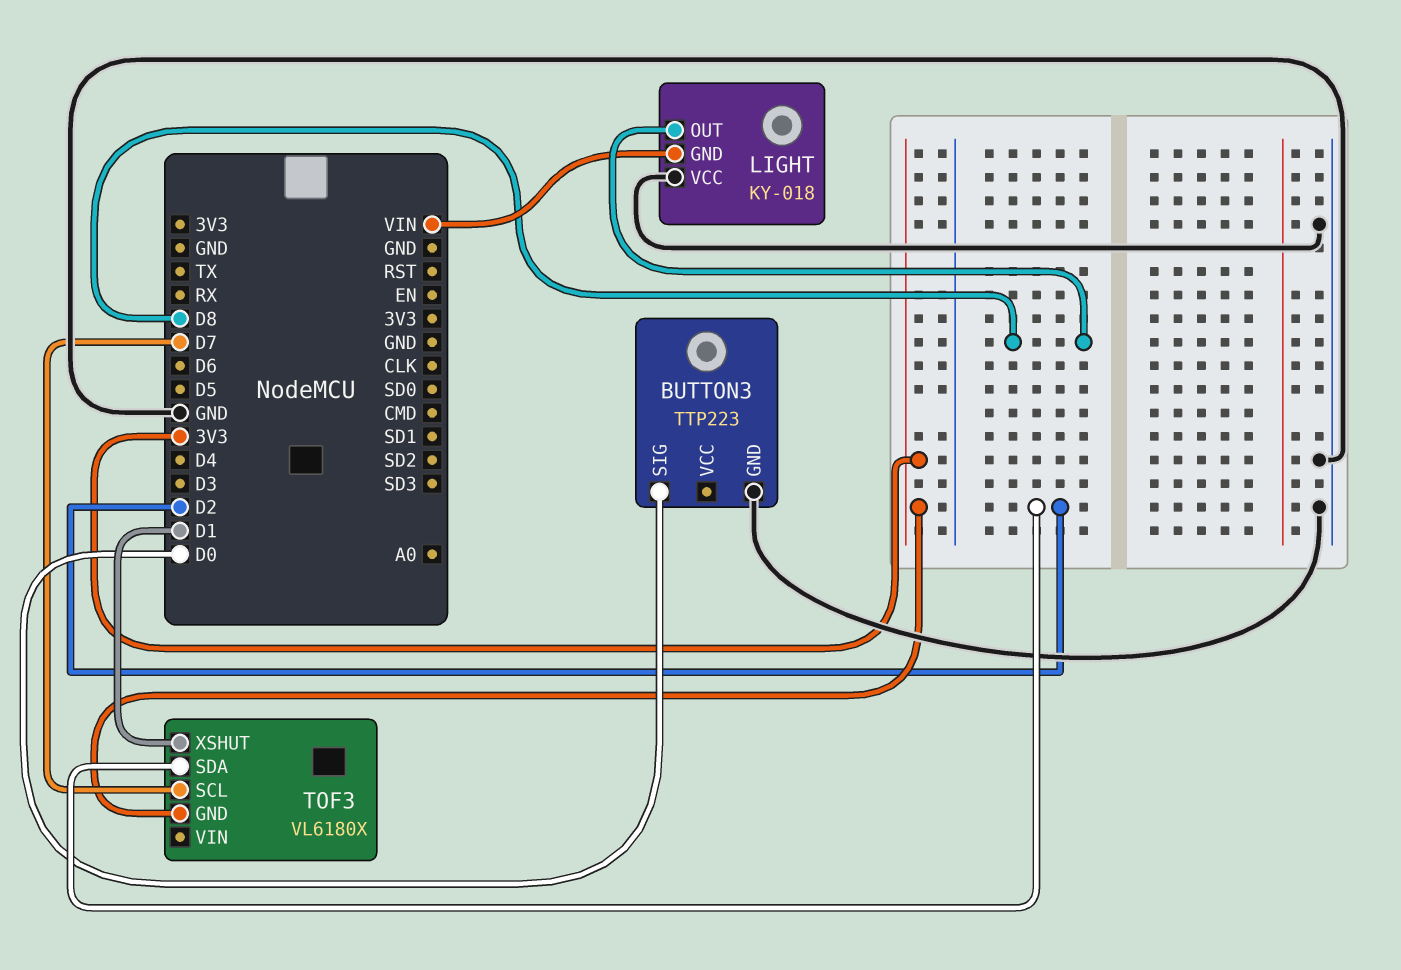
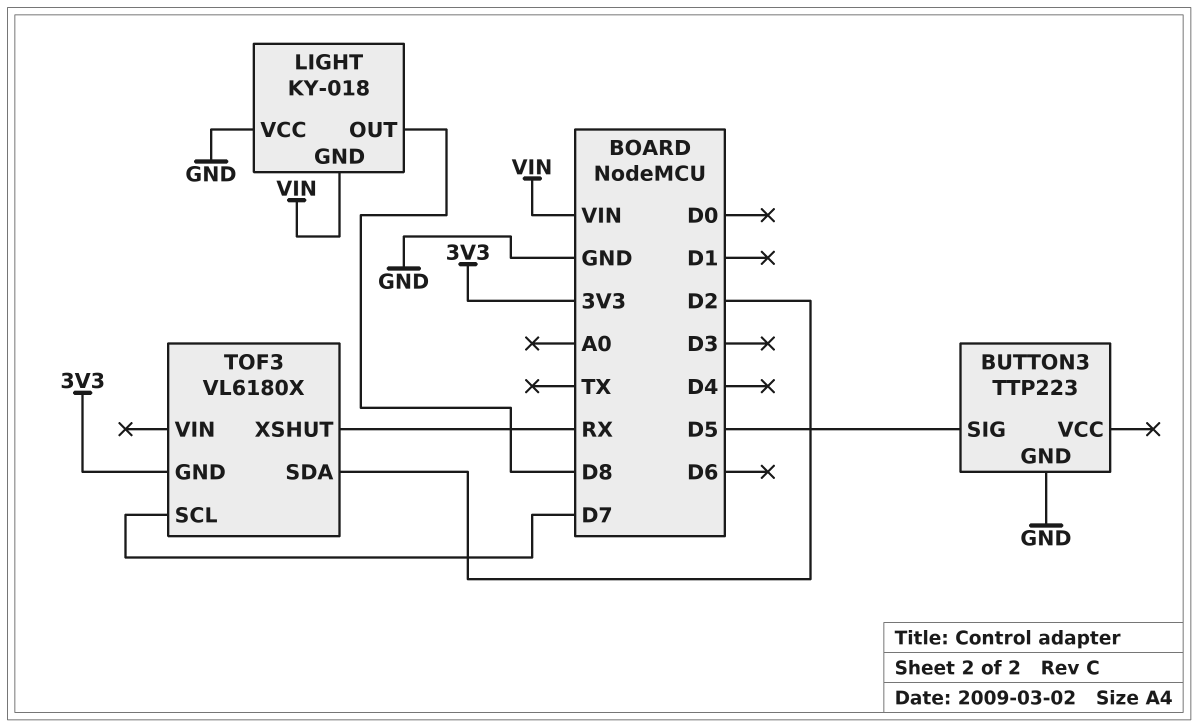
BUTTON3 pin SIG: D0 -> D5
TOF3 pin XSHUT: D1 -> RX

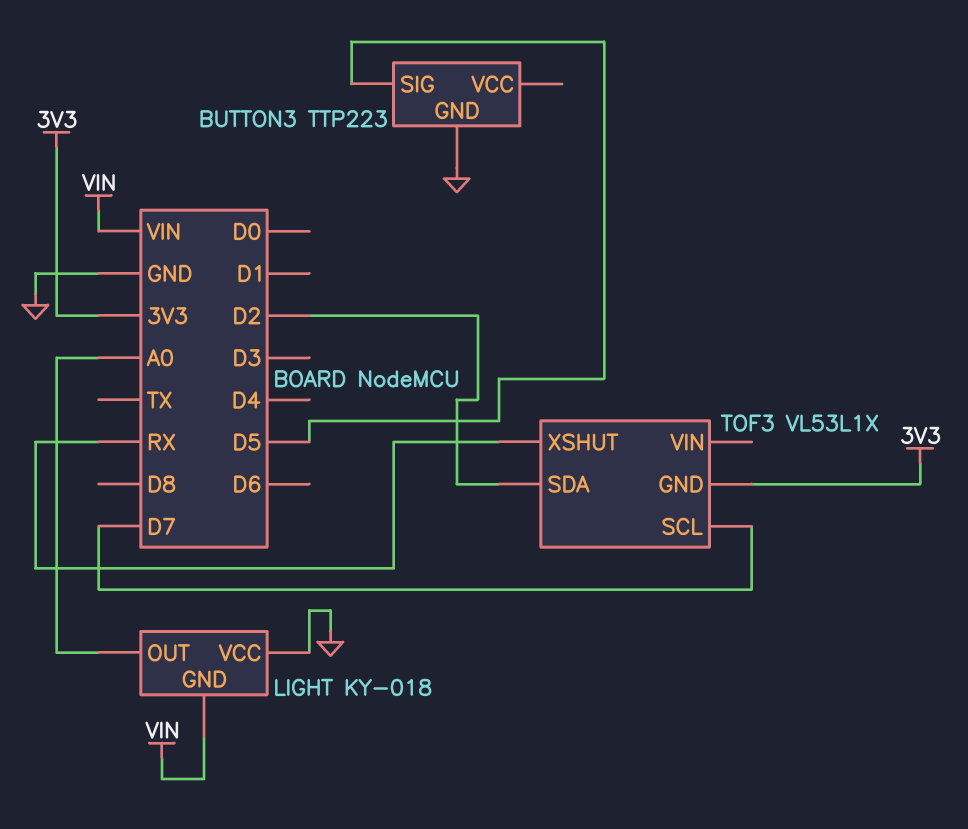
LIGHT pin OUT: D8 -> A0
TOF3: VL6180X -> VL53L1X

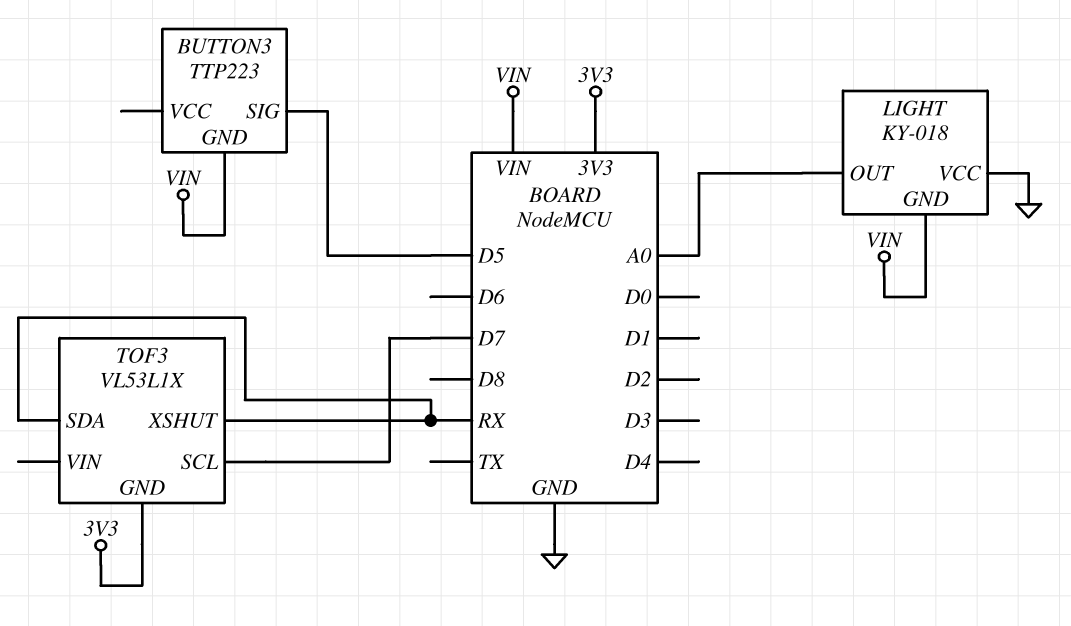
BUTTON3 pin GND: GND -> VIN
TOF3 pin SDA: D2 -> RX

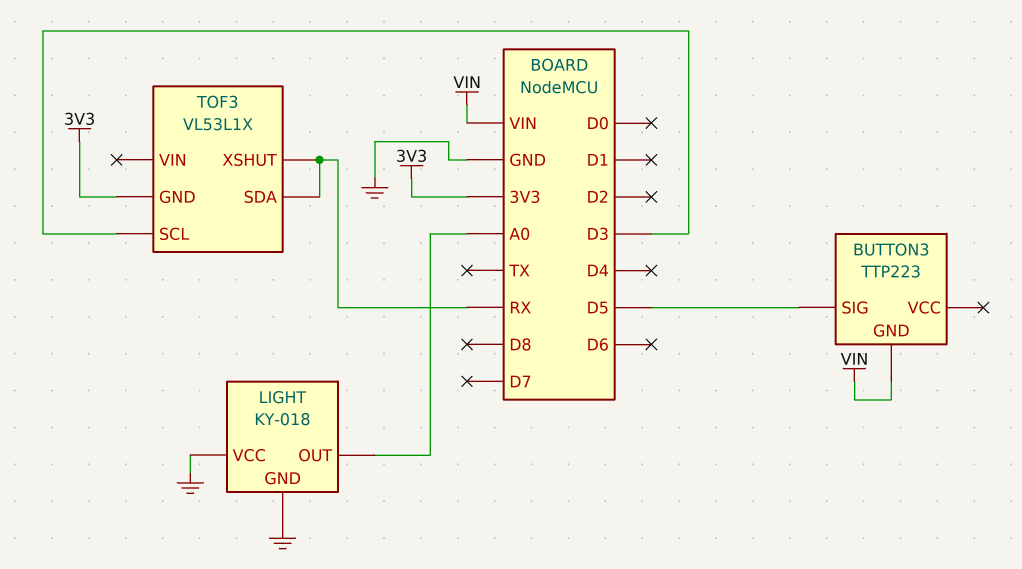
LIGHT pin GND: VIN -> GND
TOF3 pin SCL: D7 -> D3

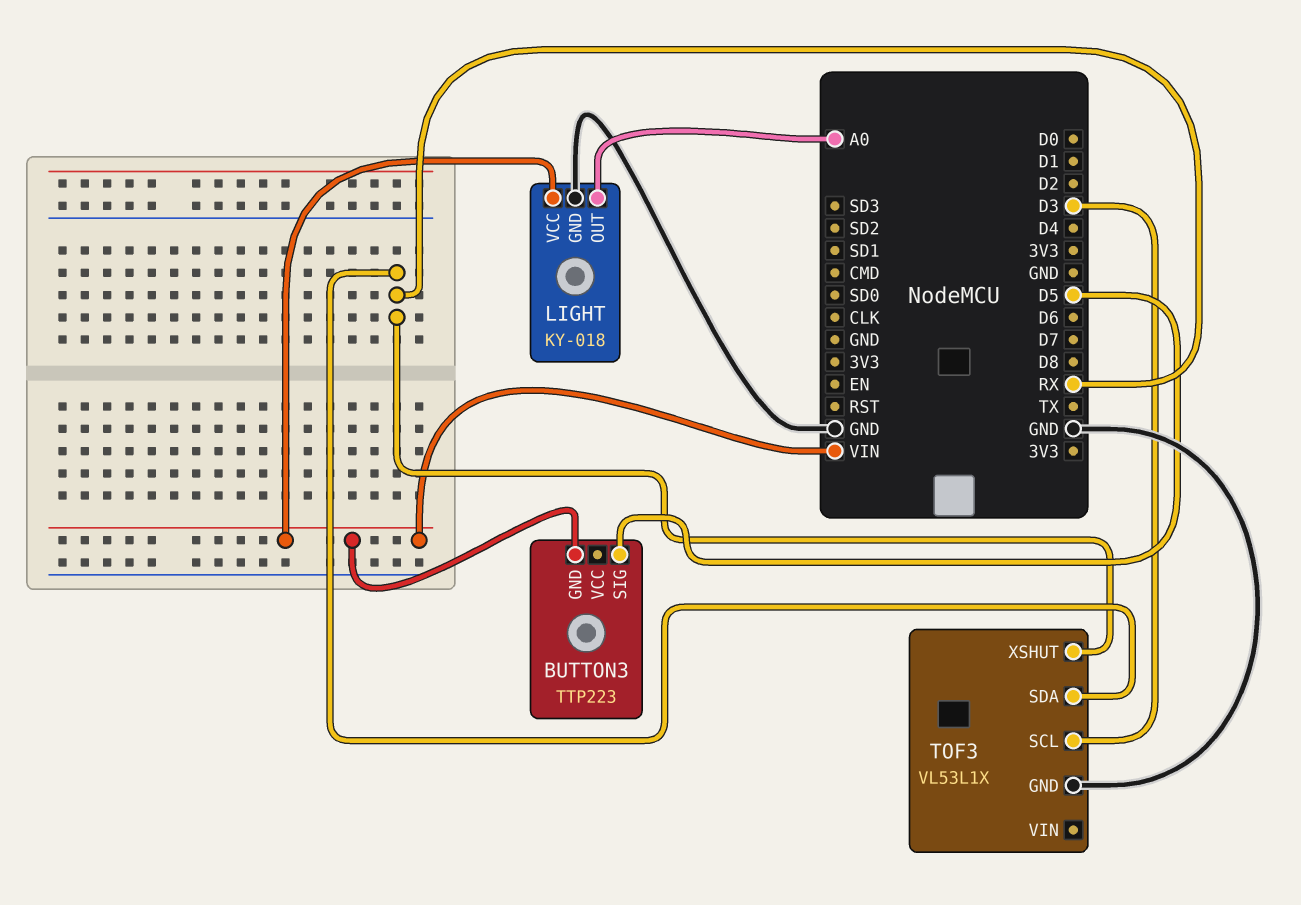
LIGHT pin VCC: GND -> VIN
TOF3 pin GND: 3V3 -> GND

